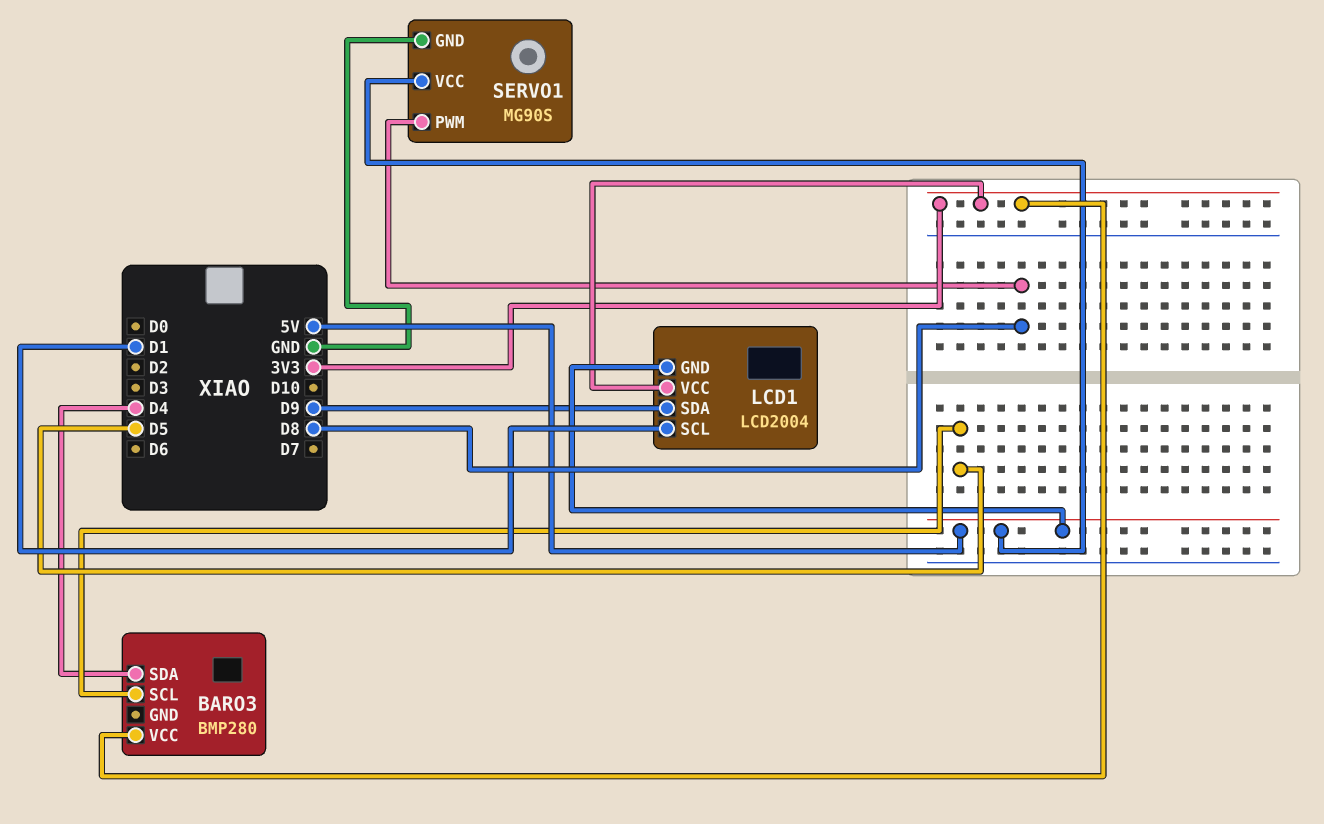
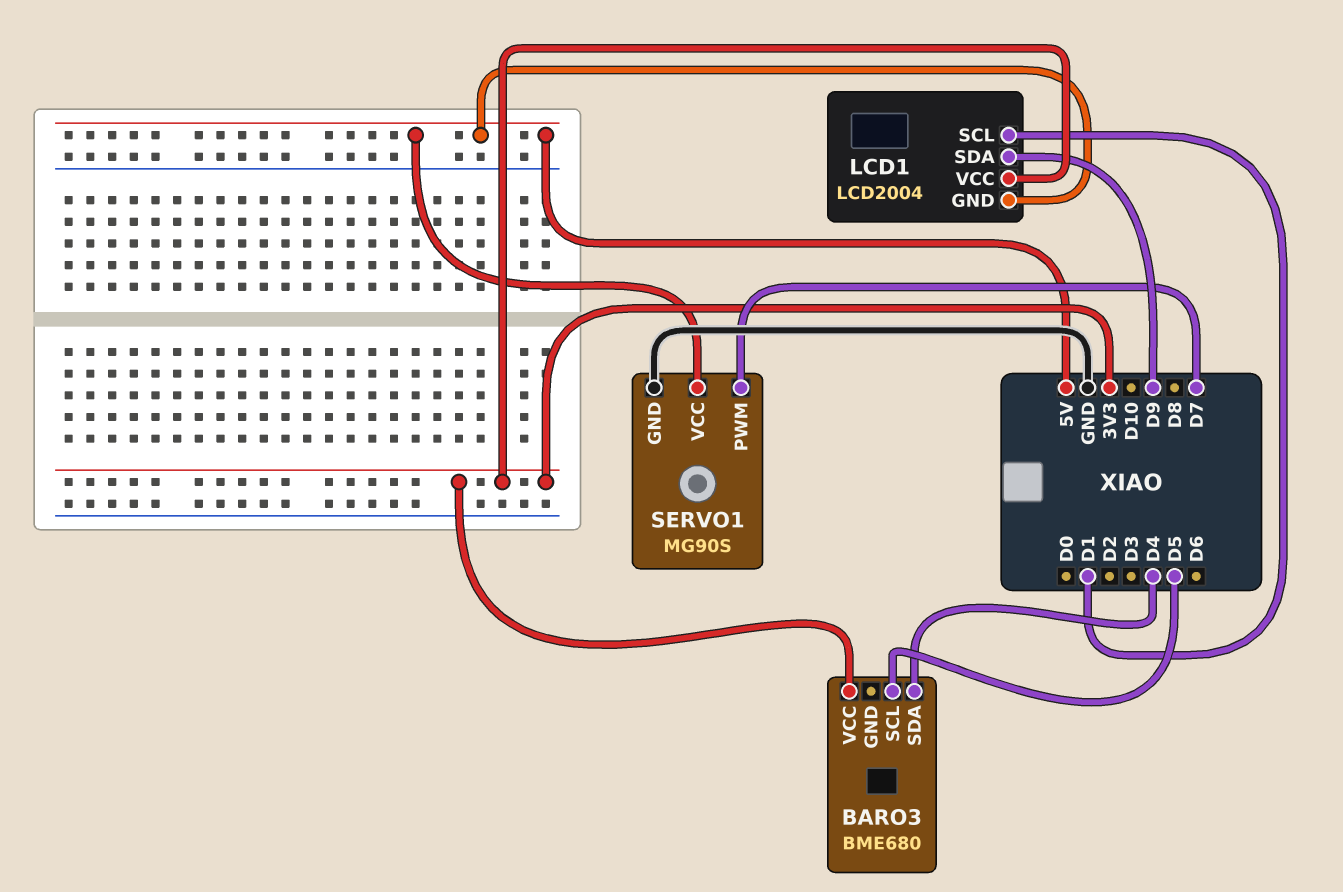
BARO3: BMP280 -> BME680
SERVO1 pin PWM: D8 -> D7

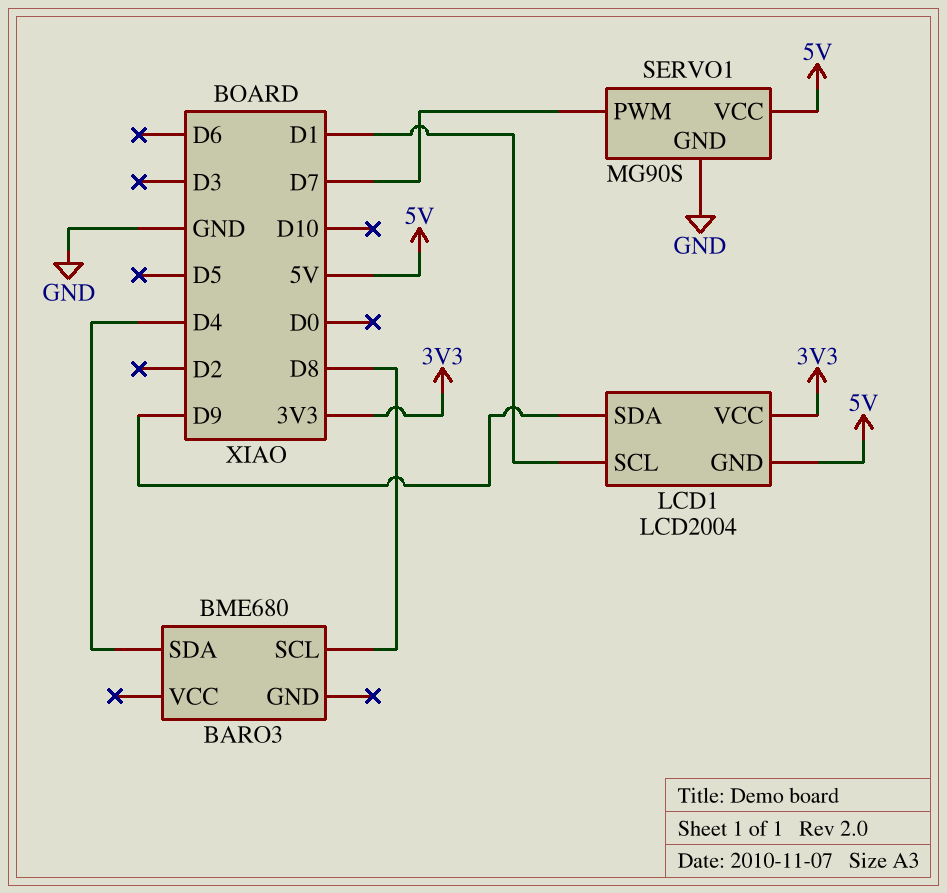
BARO3 pin SCL: D5 -> D8
BARO3 pin VCC: 3V3 -> none

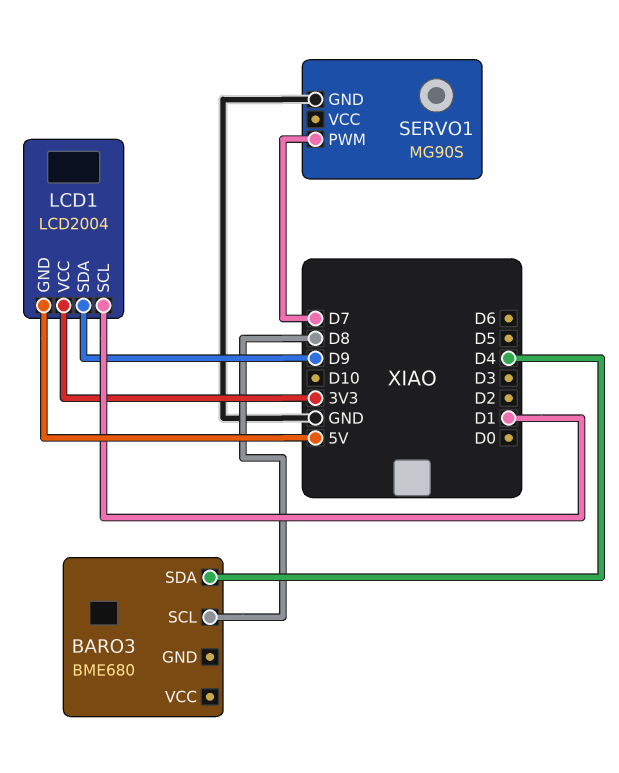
SERVO1 pin VCC: 5V -> none

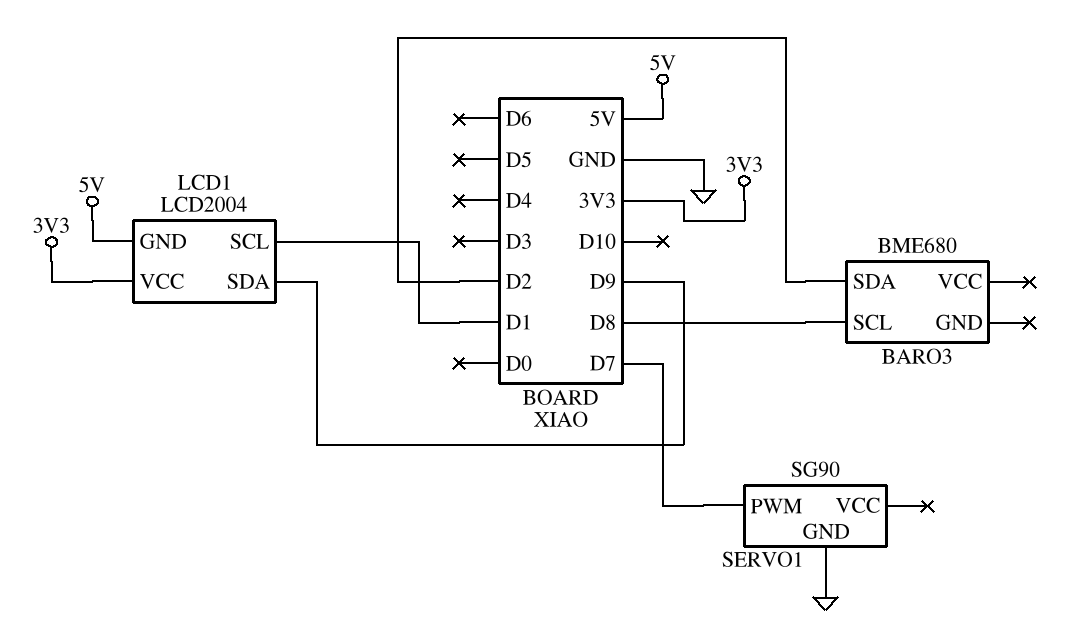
BARO3 pin SDA: D4 -> D2
SERVO1: MG90S -> SG90

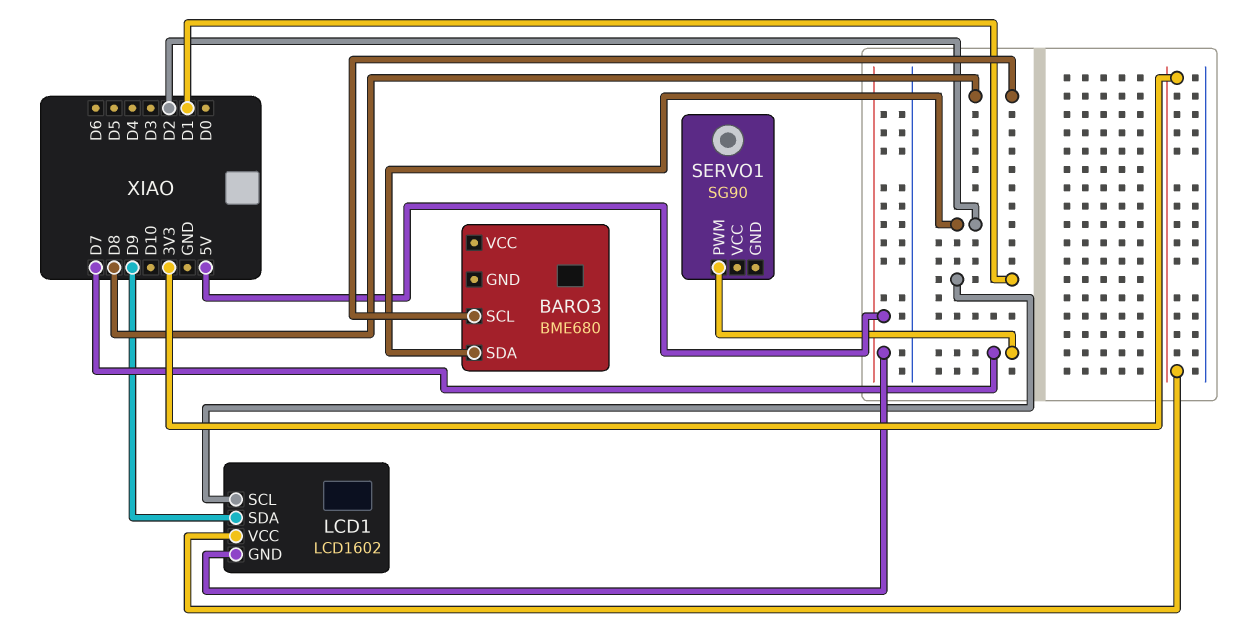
LCD1: LCD2004 -> LCD1602
SERVO1 pin GND: GND -> none

